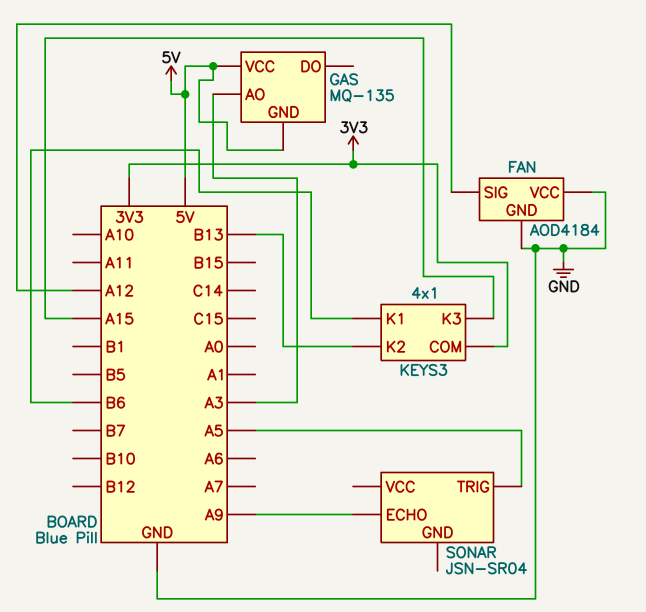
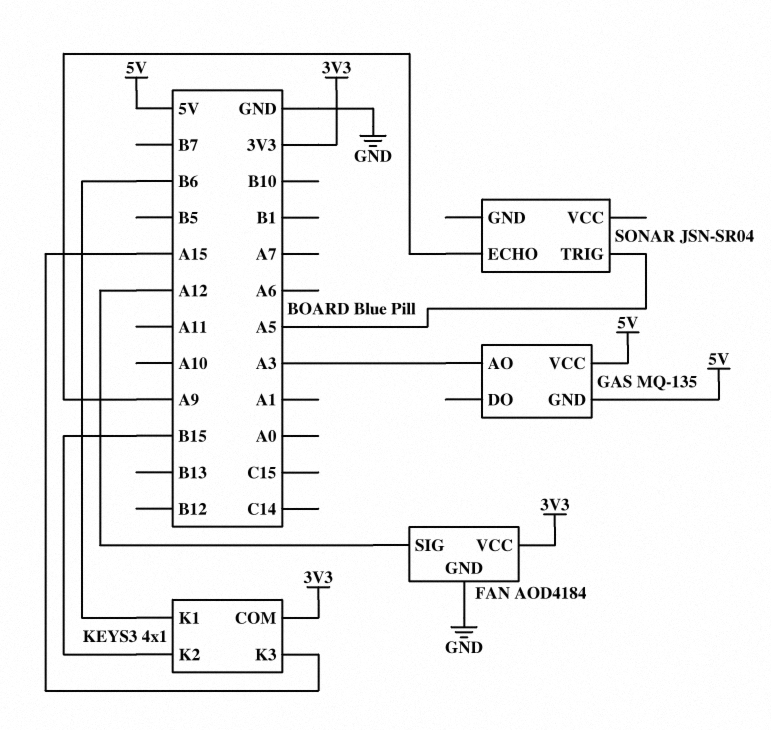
FAN pin VCC: GND -> 3V3
KEYS3 pin K2: B13 -> B15

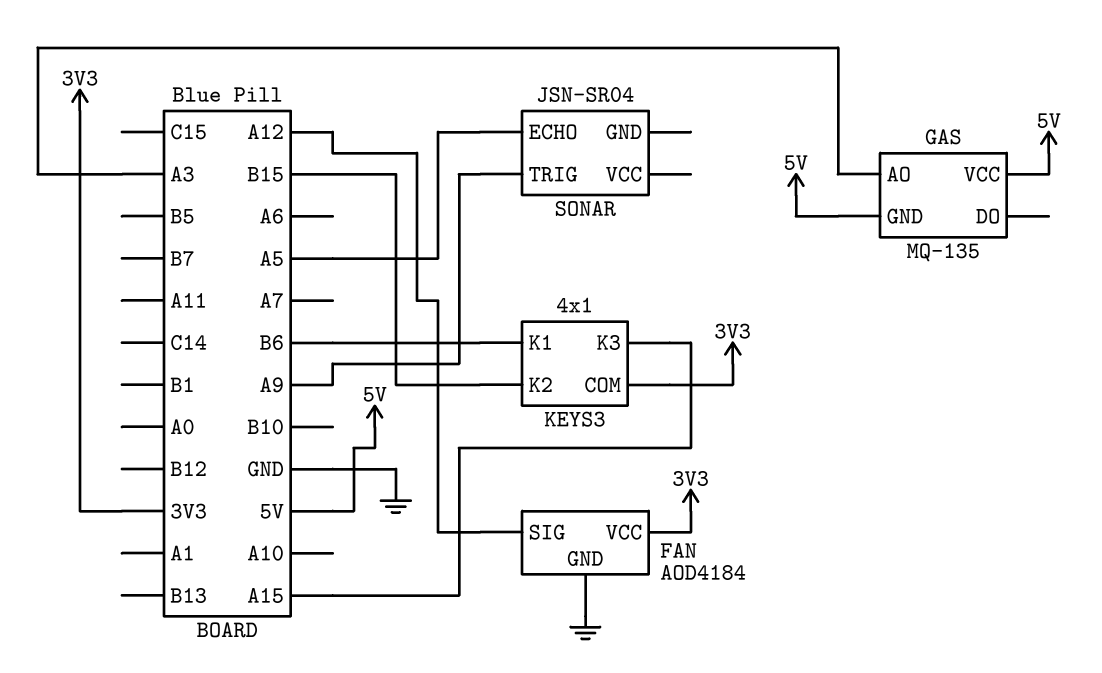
SONAR pin ECHO: A9 -> A5
SONAR pin TRIG: A5 -> A9

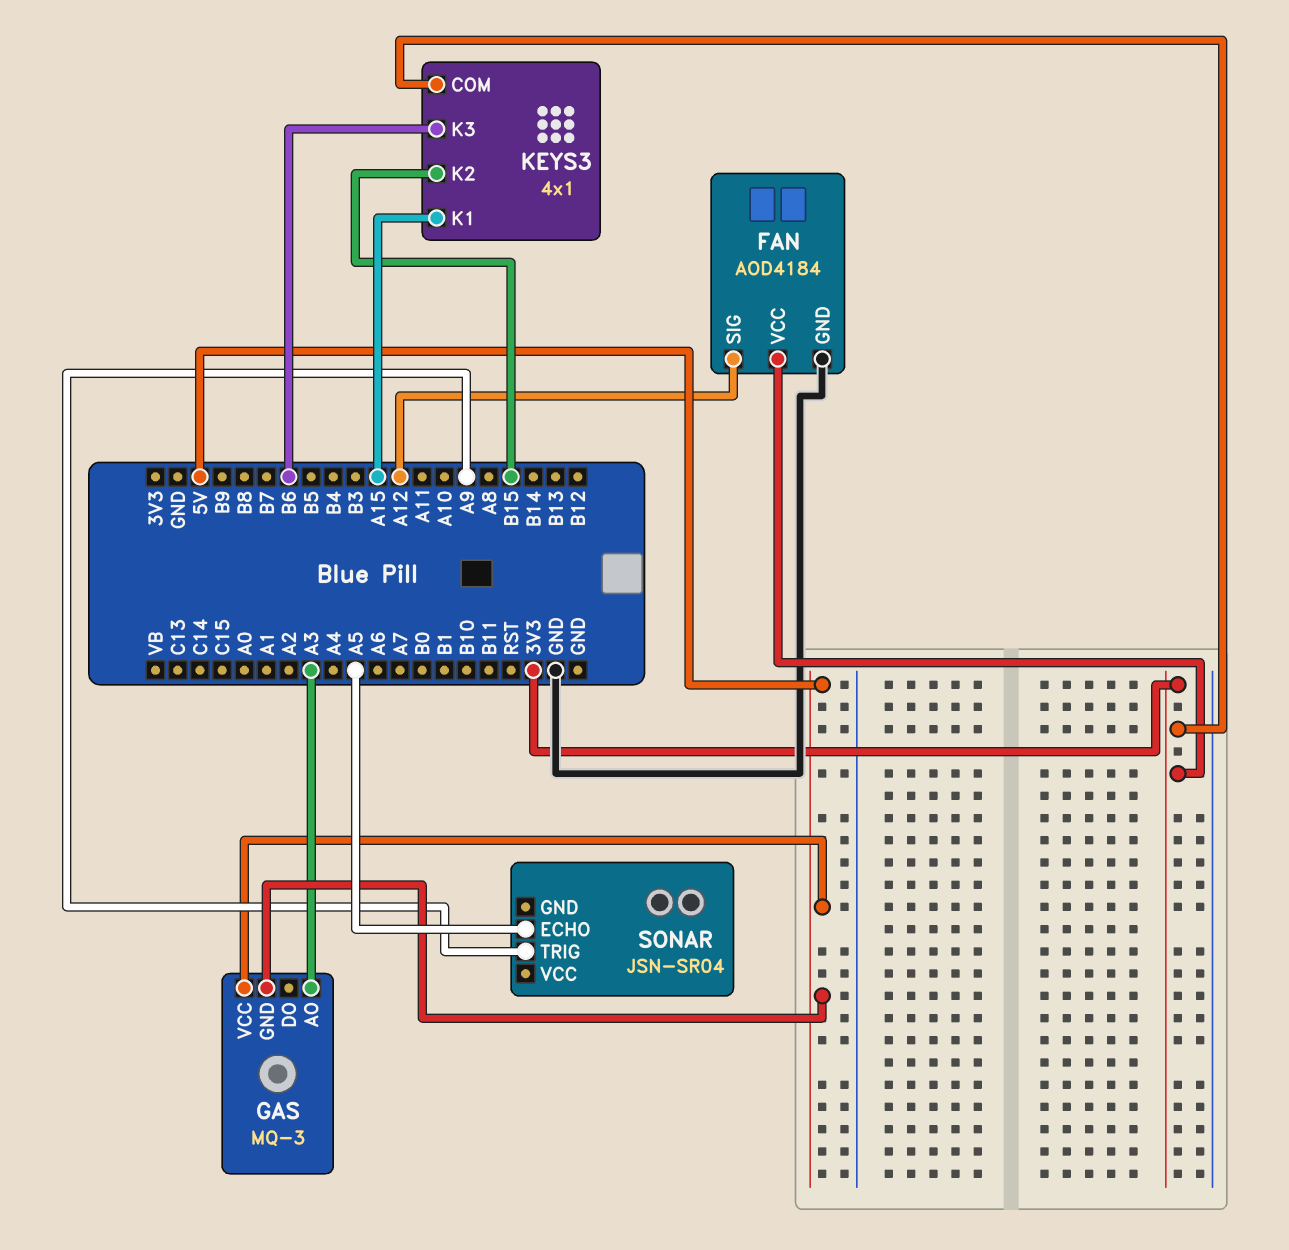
GAS: MQ-135 -> MQ-3
KEYS3 pin K1: B6 -> A15
KEYS3 pin K3: A15 -> B6

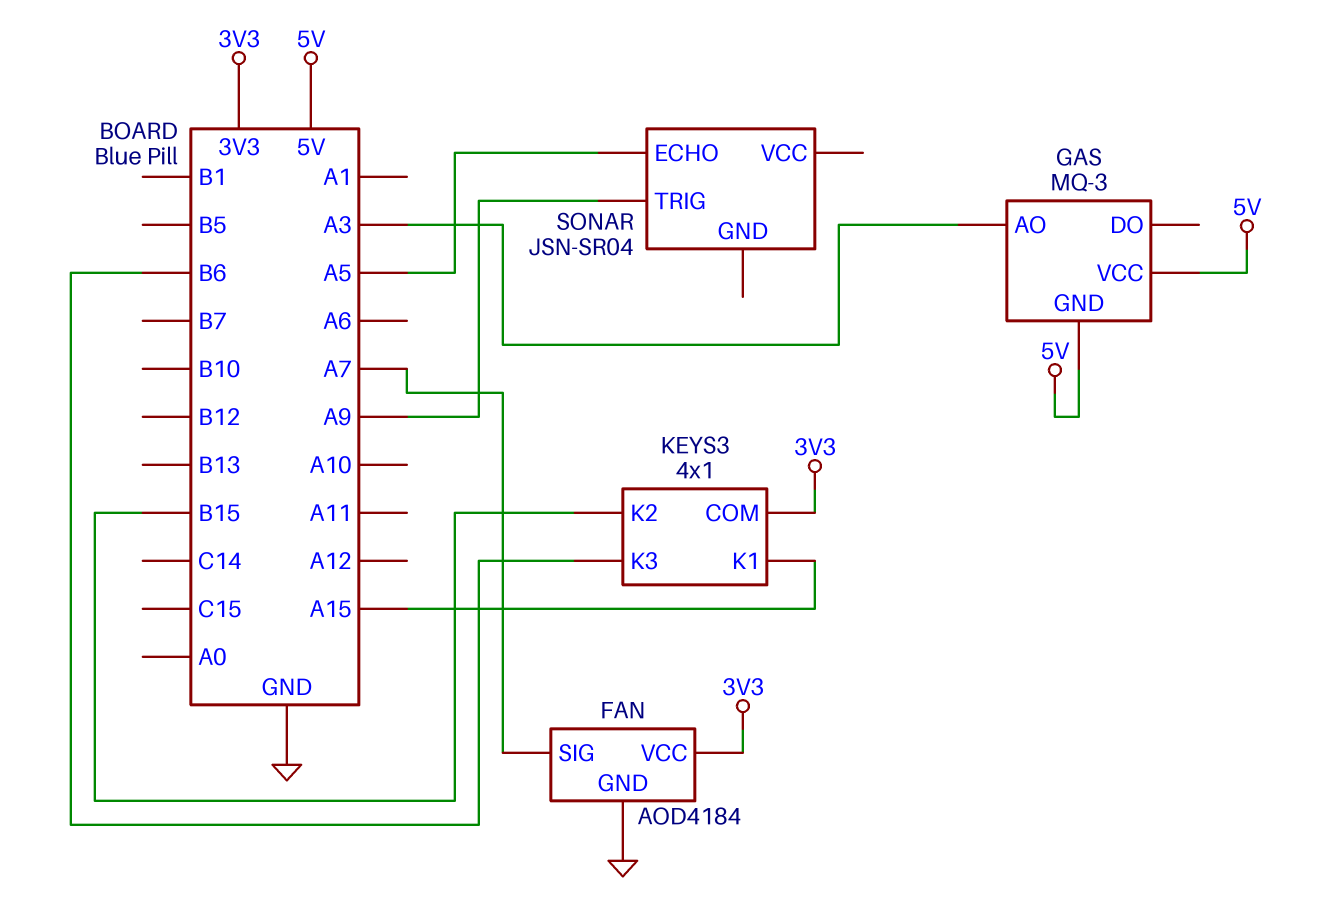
FAN pin SIG: A12 -> A7

